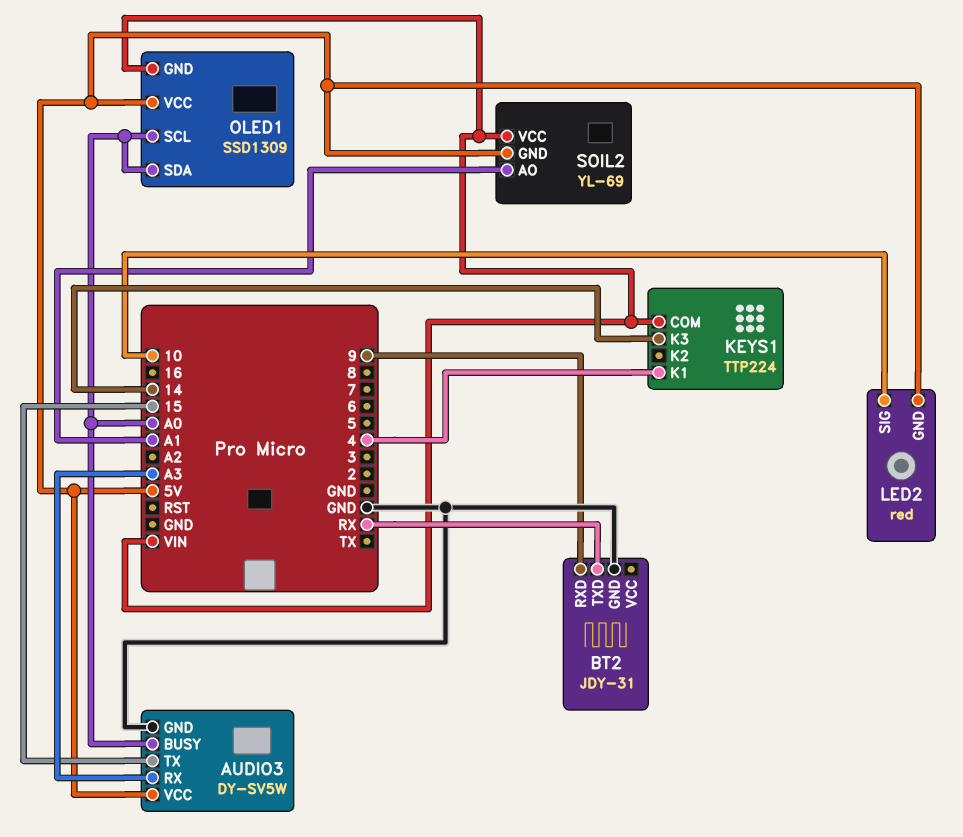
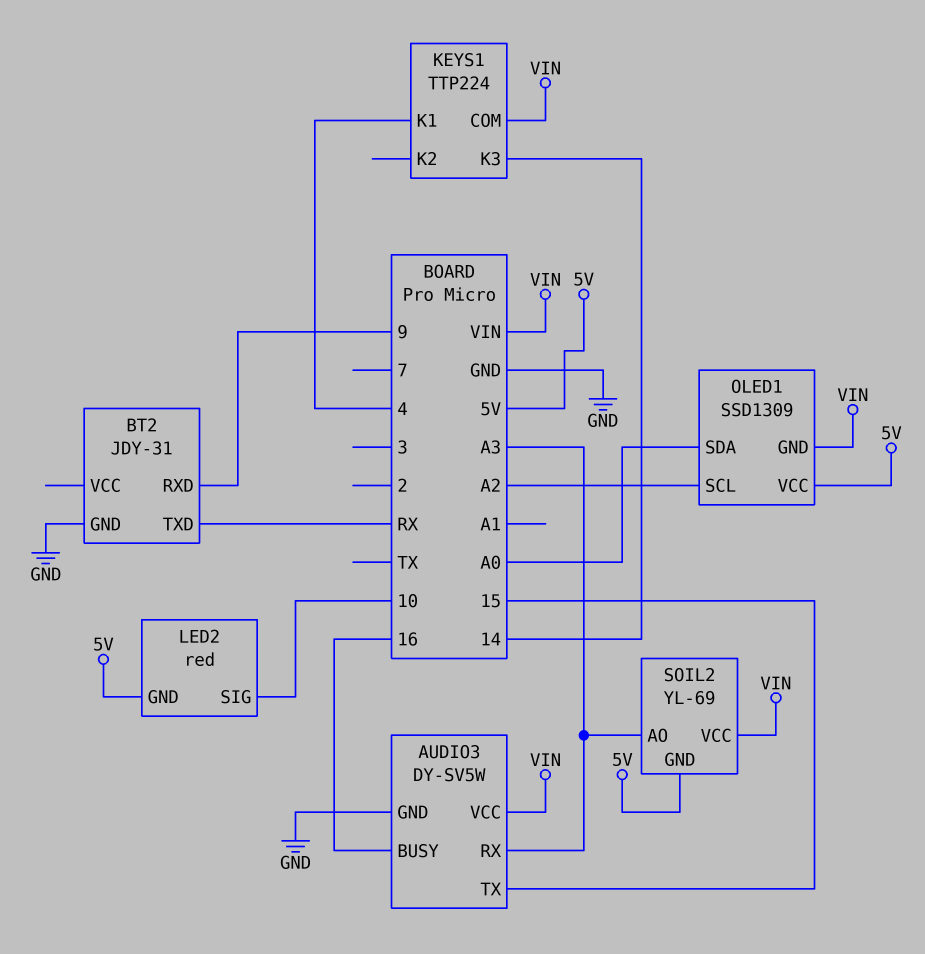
AUDIO3 pin BUSY: A0 -> 16
AUDIO3 pin VCC: 5V -> VIN
OLED1 pin SCL: A0 -> A2
SOIL2 pin AO: A1 -> A3

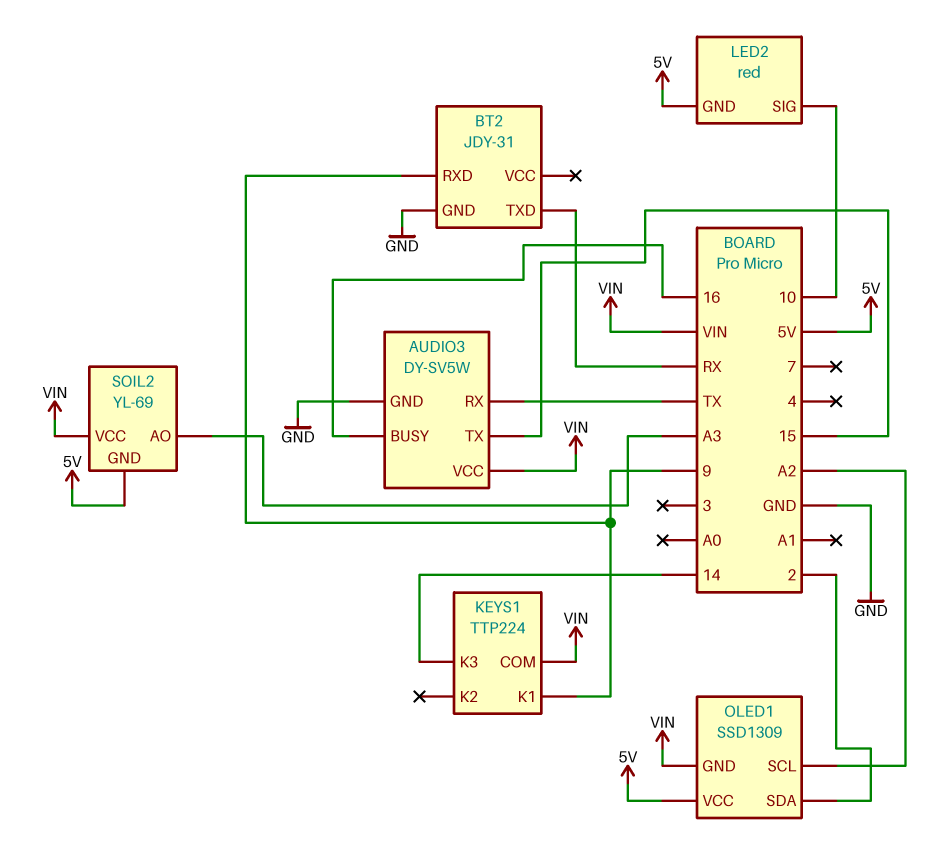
AUDIO3 pin RX: A3 -> TX
KEYS1 pin K1: 4 -> 9
OLED1 pin SDA: A0 -> 2

